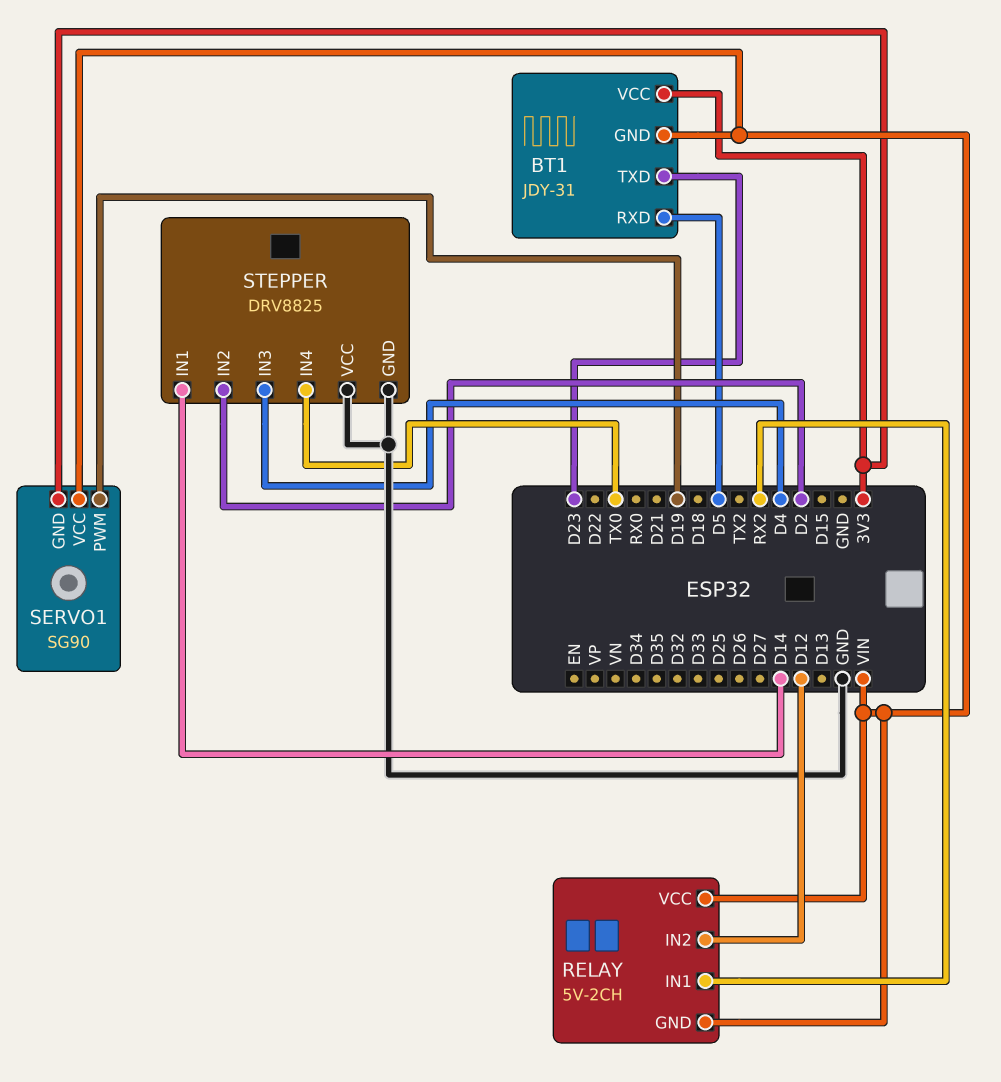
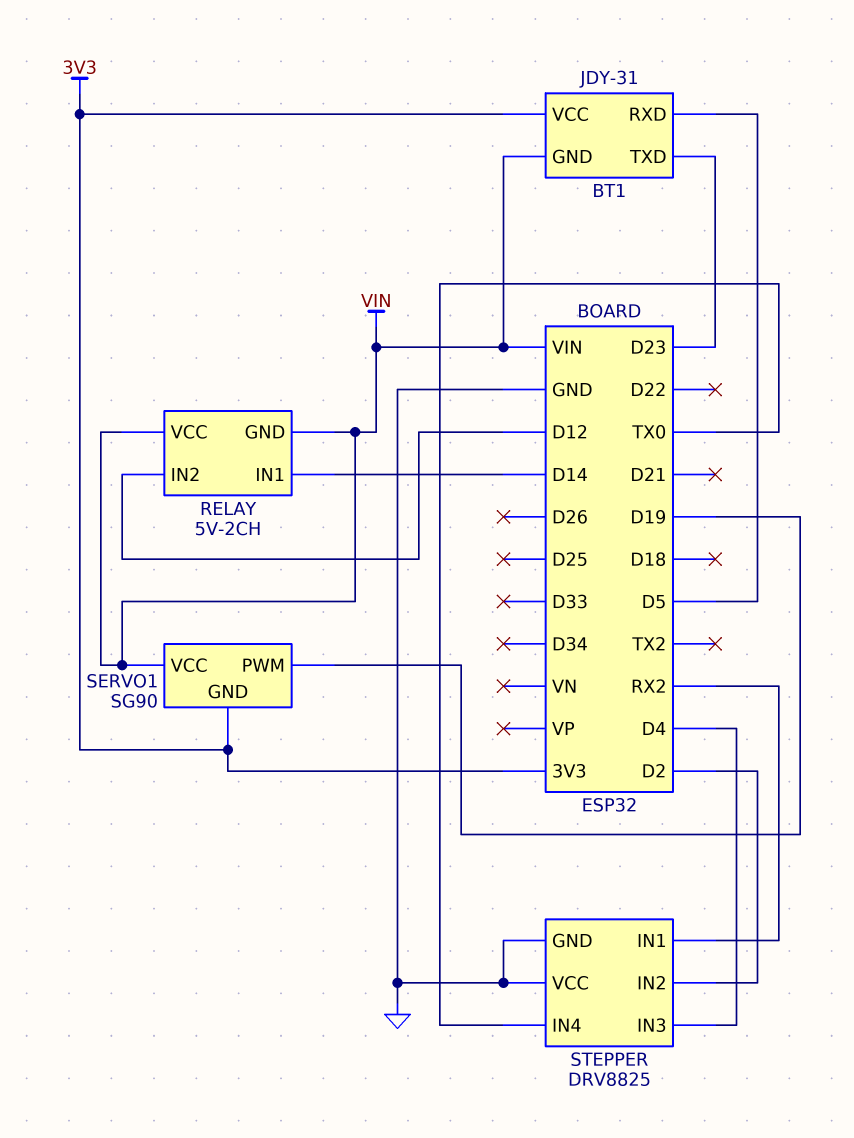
RELAY pin IN1: RX2 -> D14
STEPPER pin IN1: D14 -> RX2

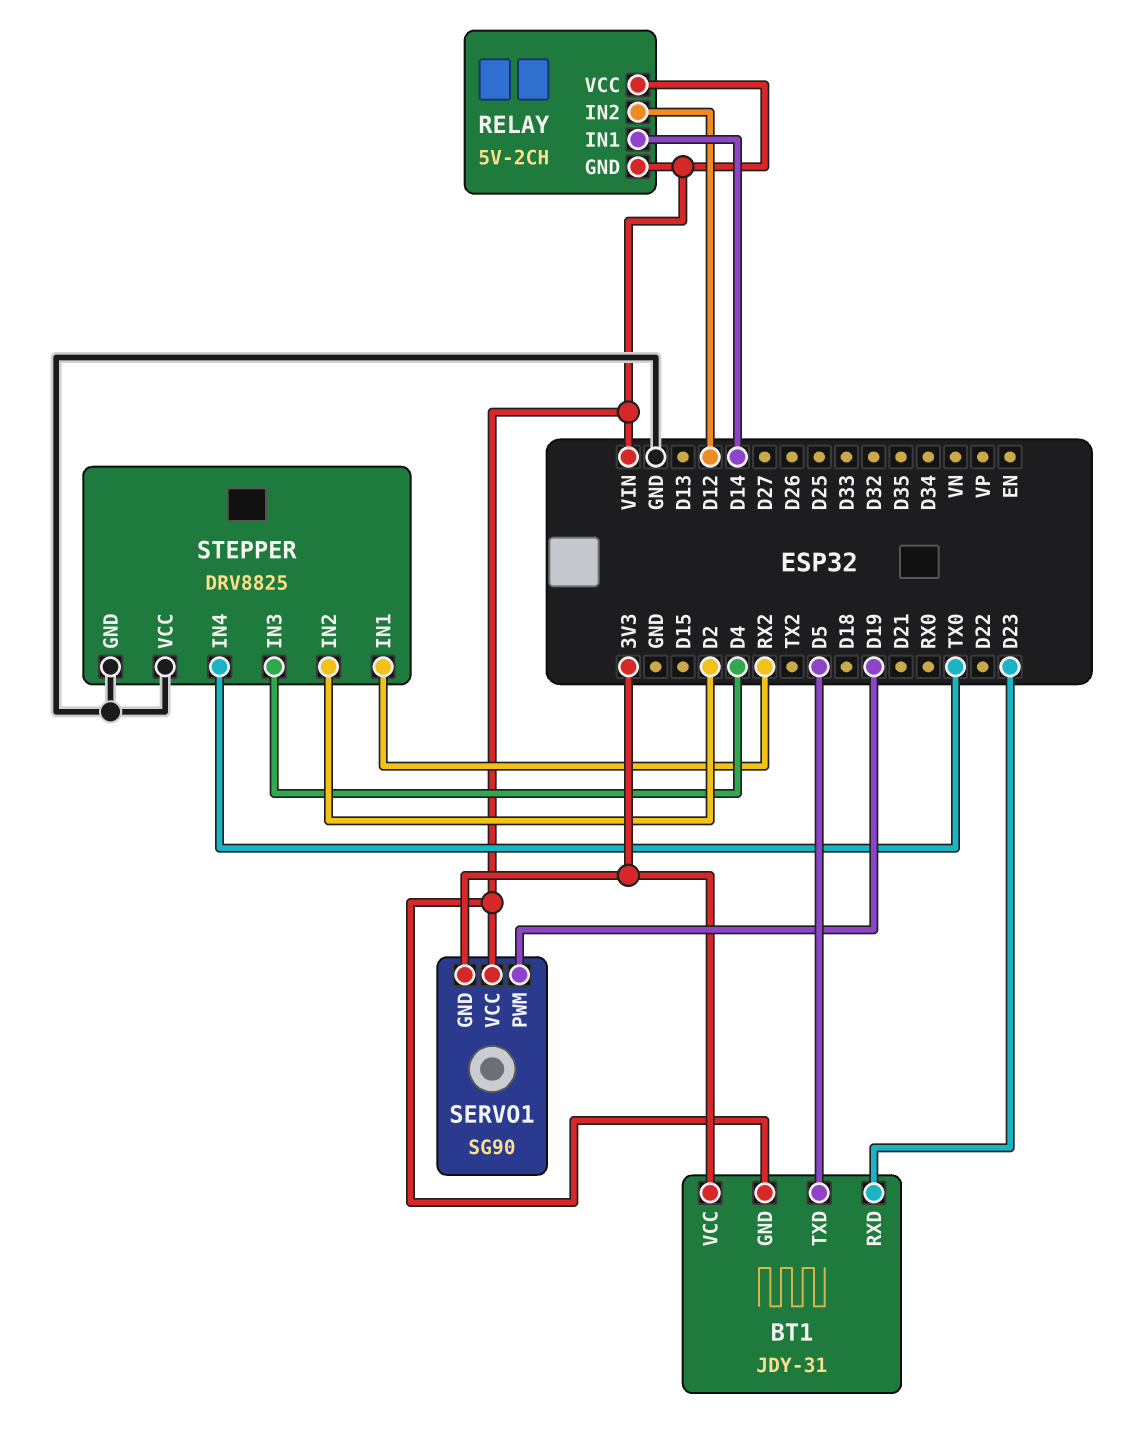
BT1 pin RXD: D5 -> D23
BT1 pin TXD: D23 -> D5

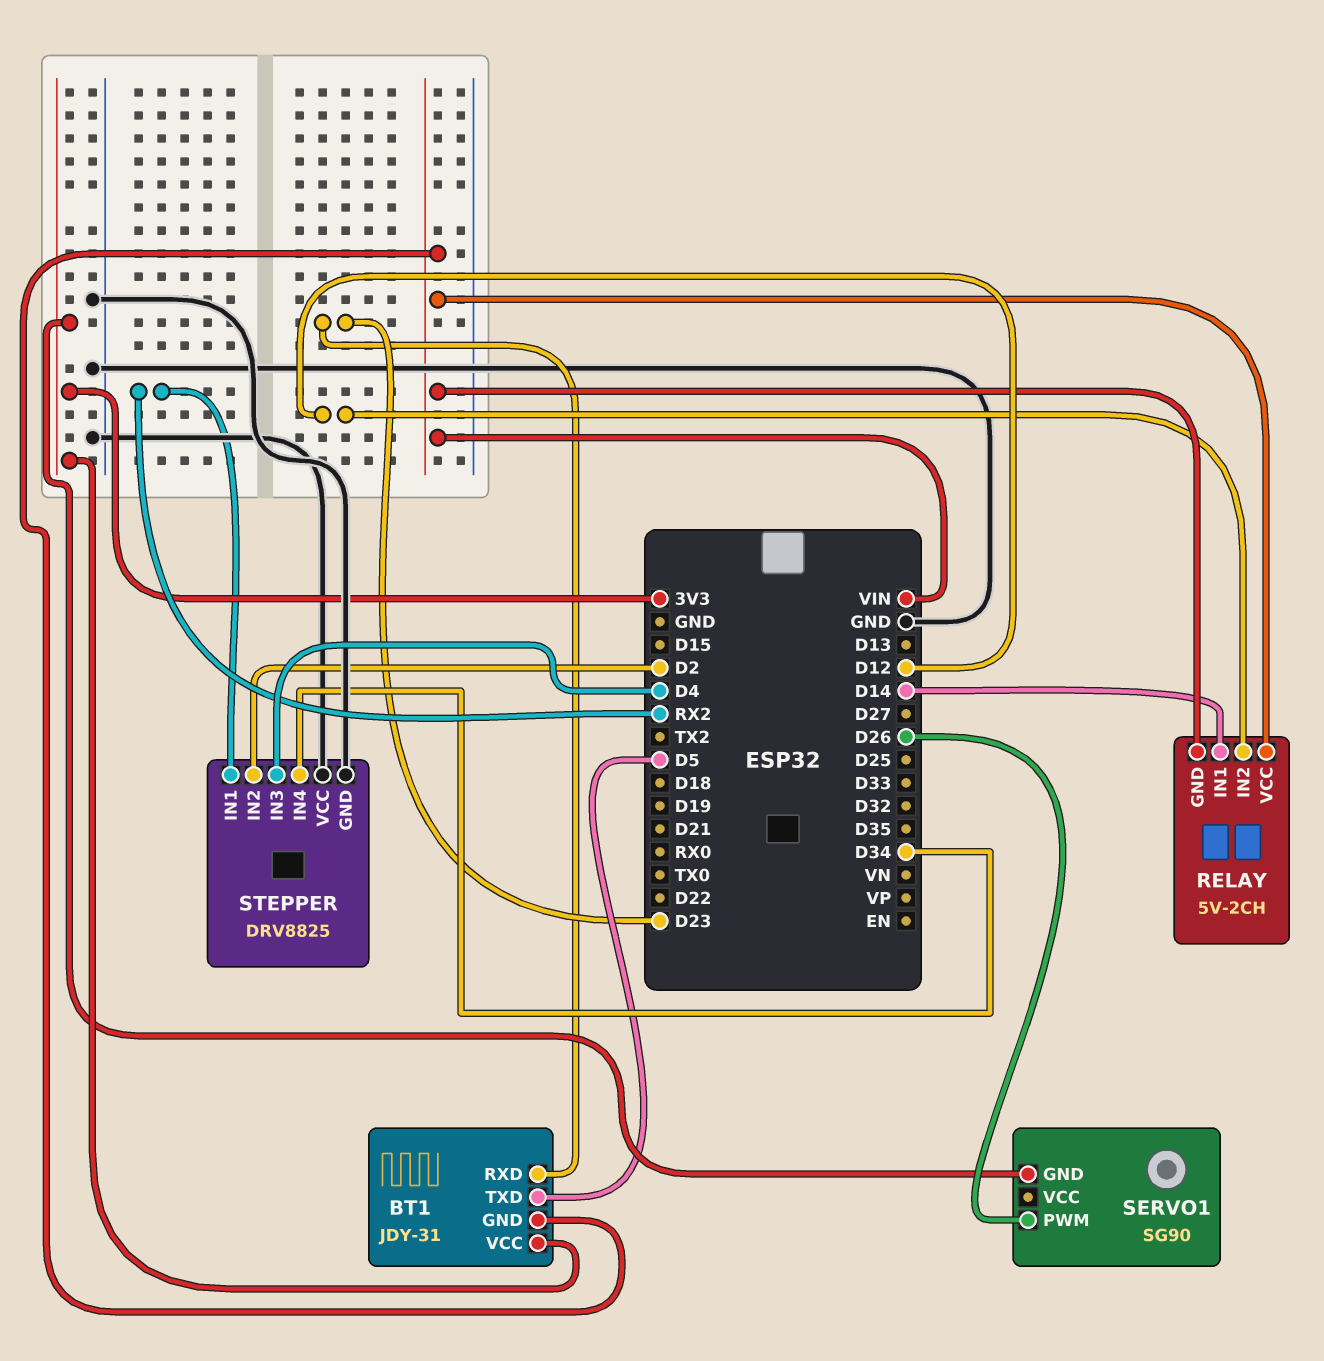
SERVO1 pin PWM: D19 -> D26
SERVO1 pin VCC: VIN -> none
STEPPER pin IN4: TX0 -> D34

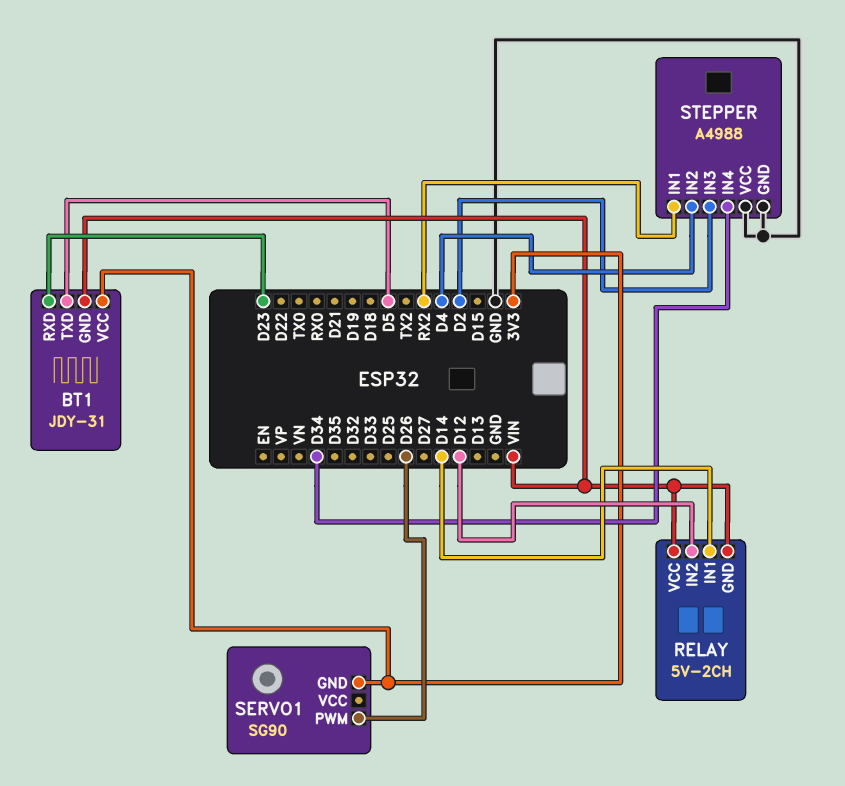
STEPPER: DRV8825 -> A4988
STEPPER pin IN2: D2 -> D4
STEPPER pin IN3: D4 -> D2

